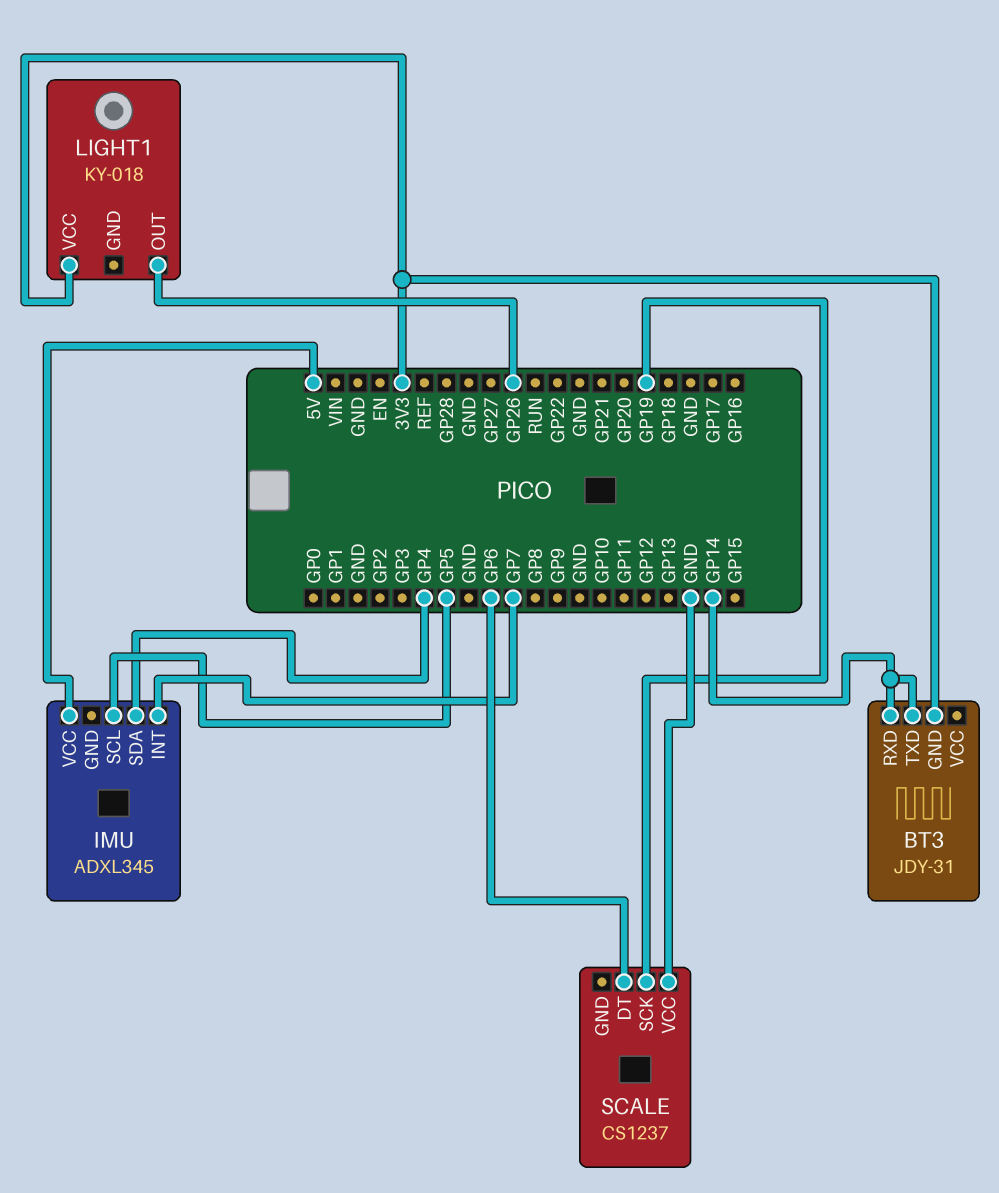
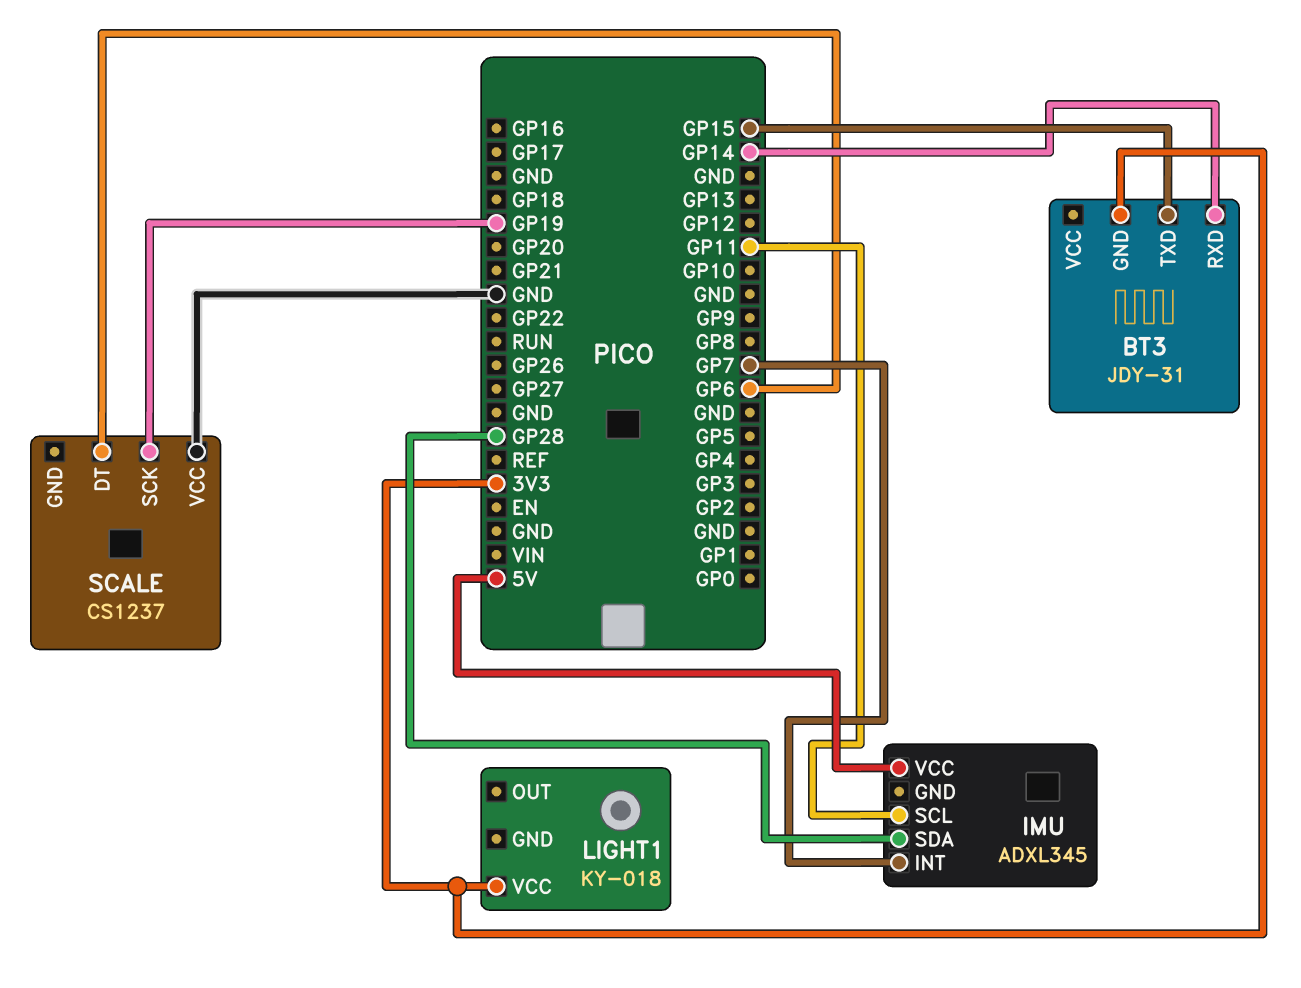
BT3 pin TXD: GP14 -> GP15
IMU pin SCL: GP5 -> GP11
IMU pin SDA: GP4 -> GP28
LIGHT1 pin OUT: GP26 -> none

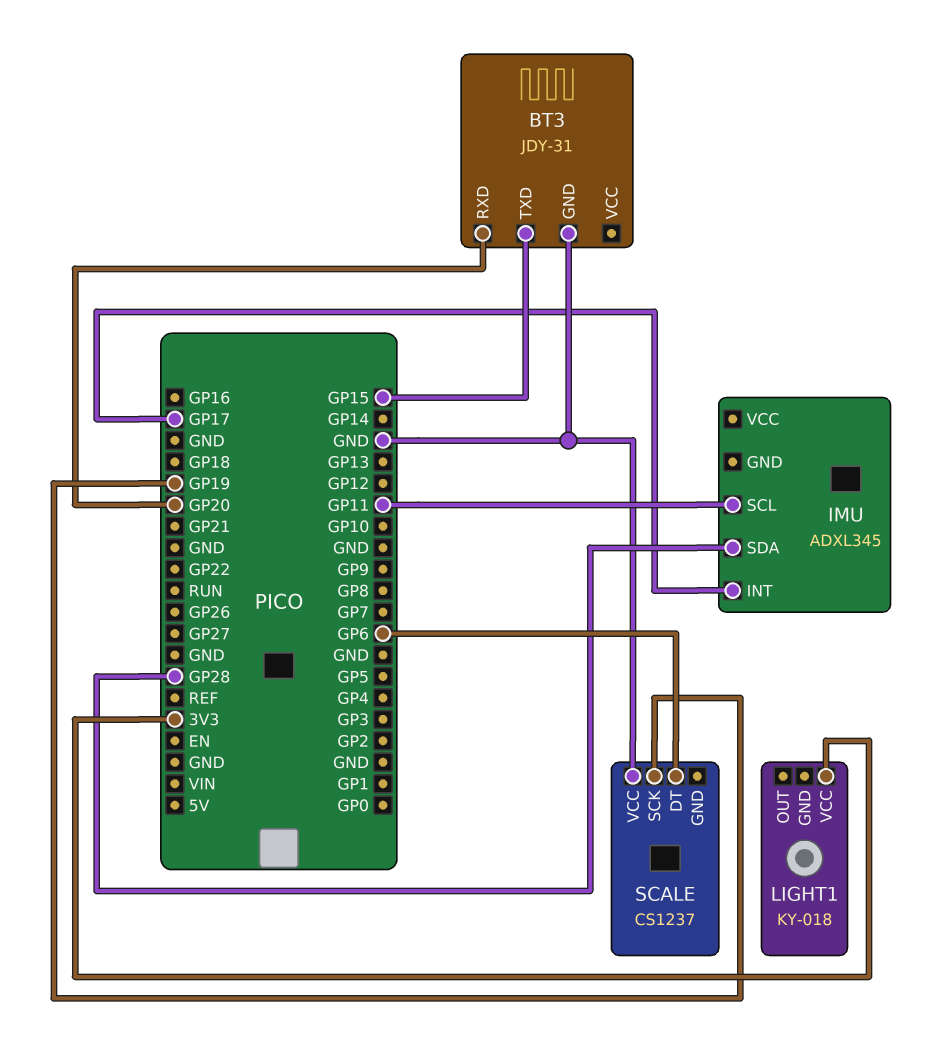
BT3 pin GND: 3V3 -> GND
BT3 pin RXD: GP14 -> GP20
IMU pin INT: GP7 -> GP17
IMU pin VCC: 5V -> none

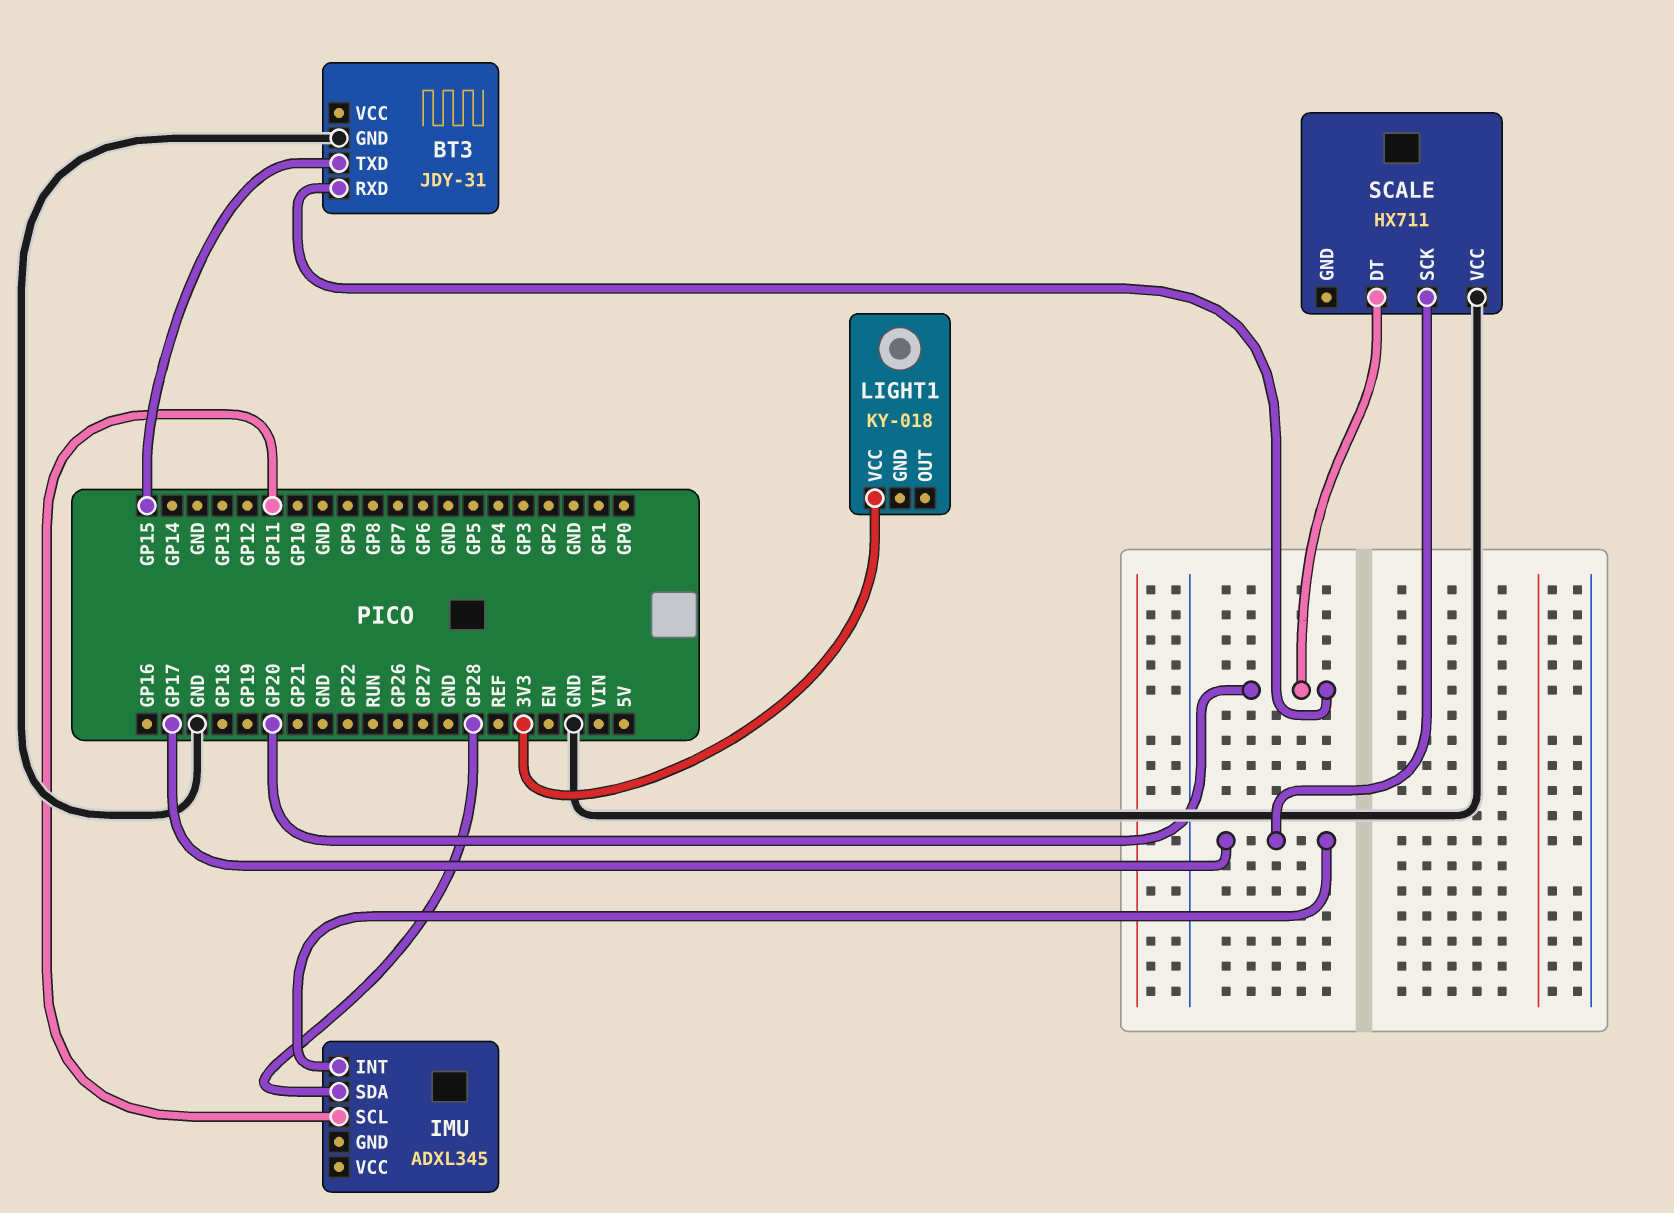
SCALE: CS1237 -> HX711
SCALE pin DT: GP6 -> GP20
SCALE pin SCK: GP19 -> GP17

